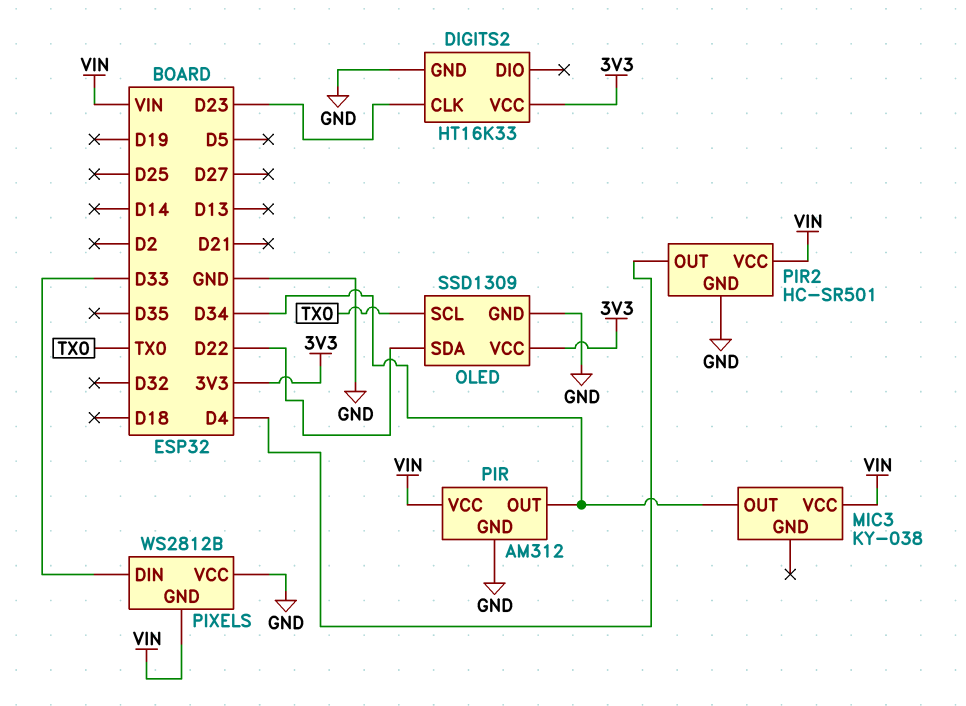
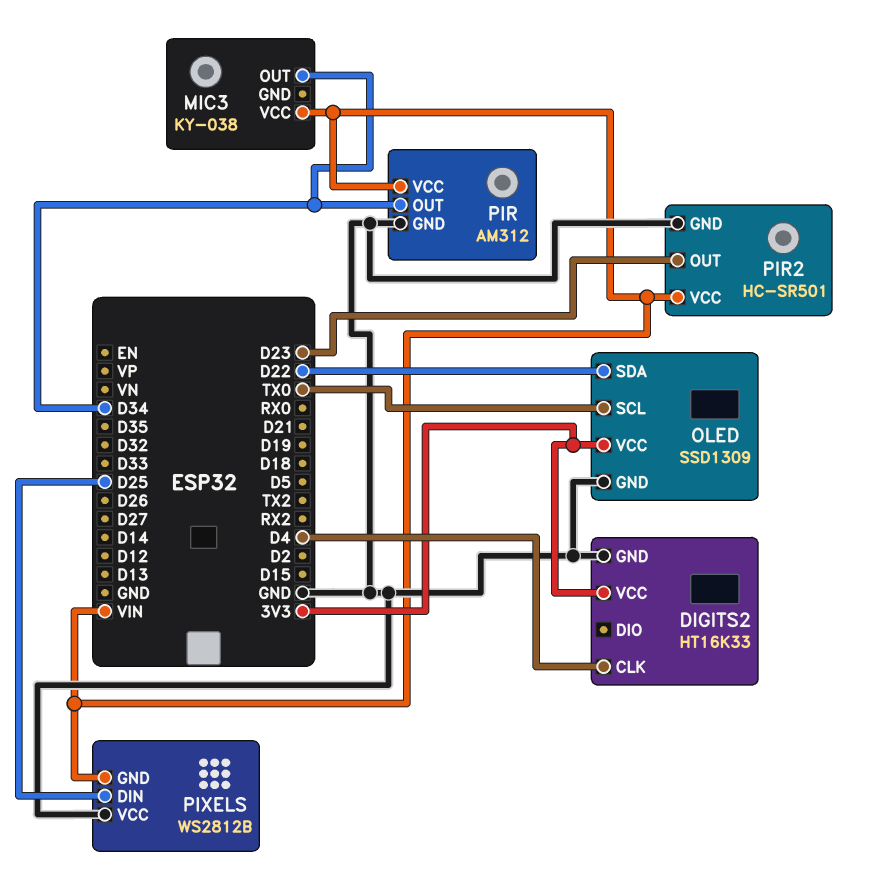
DIGITS2 pin CLK: D23 -> D4
PIR2 pin OUT: D4 -> D23
PIXELS pin DIN: D33 -> D25

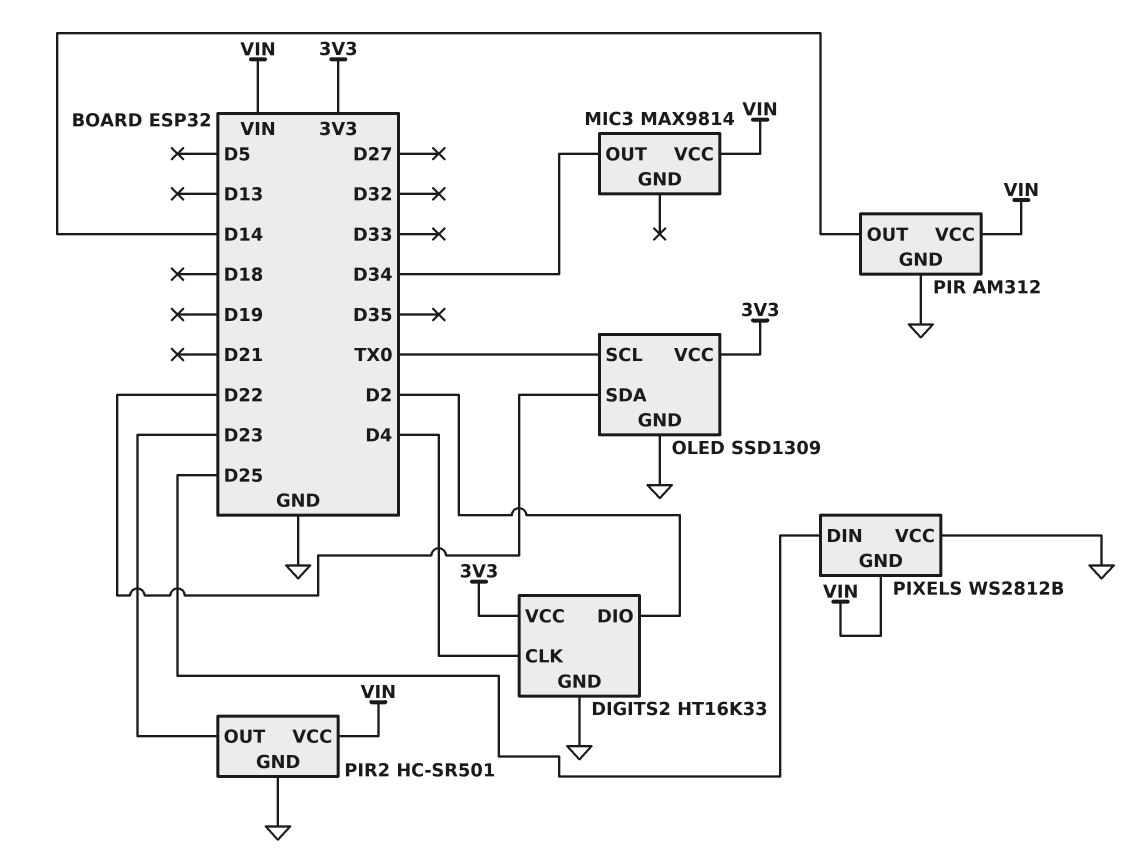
DIGITS2 pin DIO: none -> D2
MIC3: KY-038 -> MAX9814
PIR pin OUT: D34 -> D14

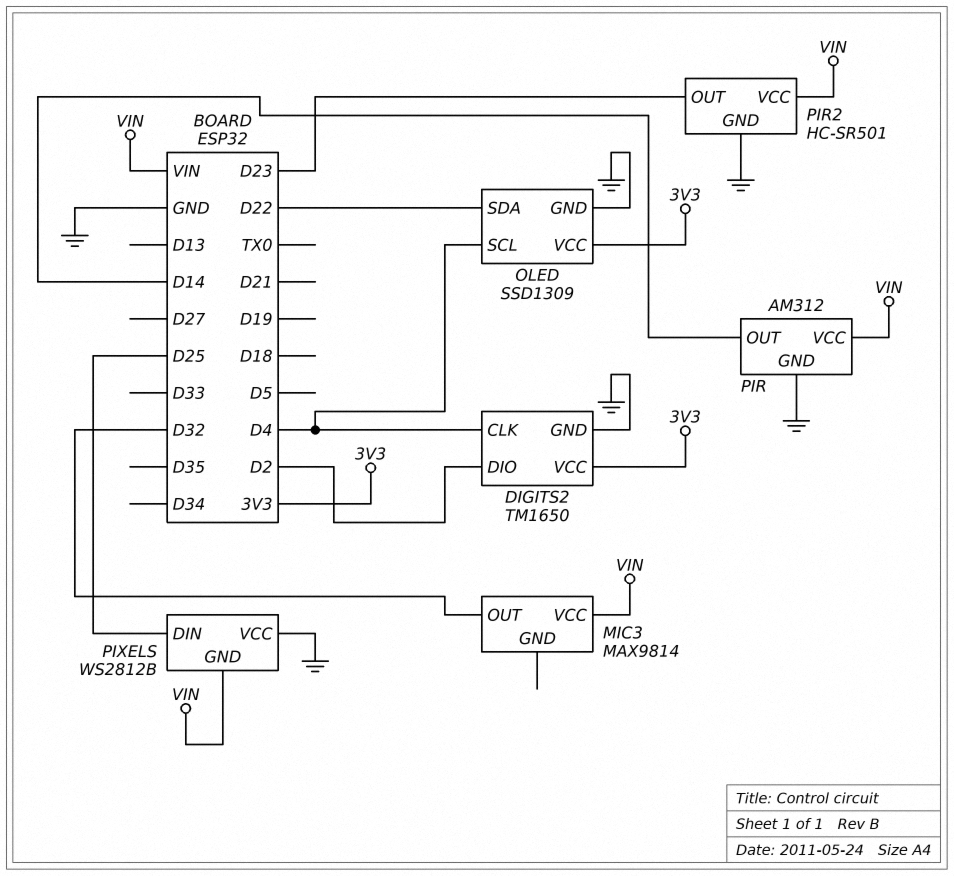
DIGITS2: HT16K33 -> TM1650
MIC3 pin OUT: D34 -> D32
OLED pin SCL: TX0 -> D4

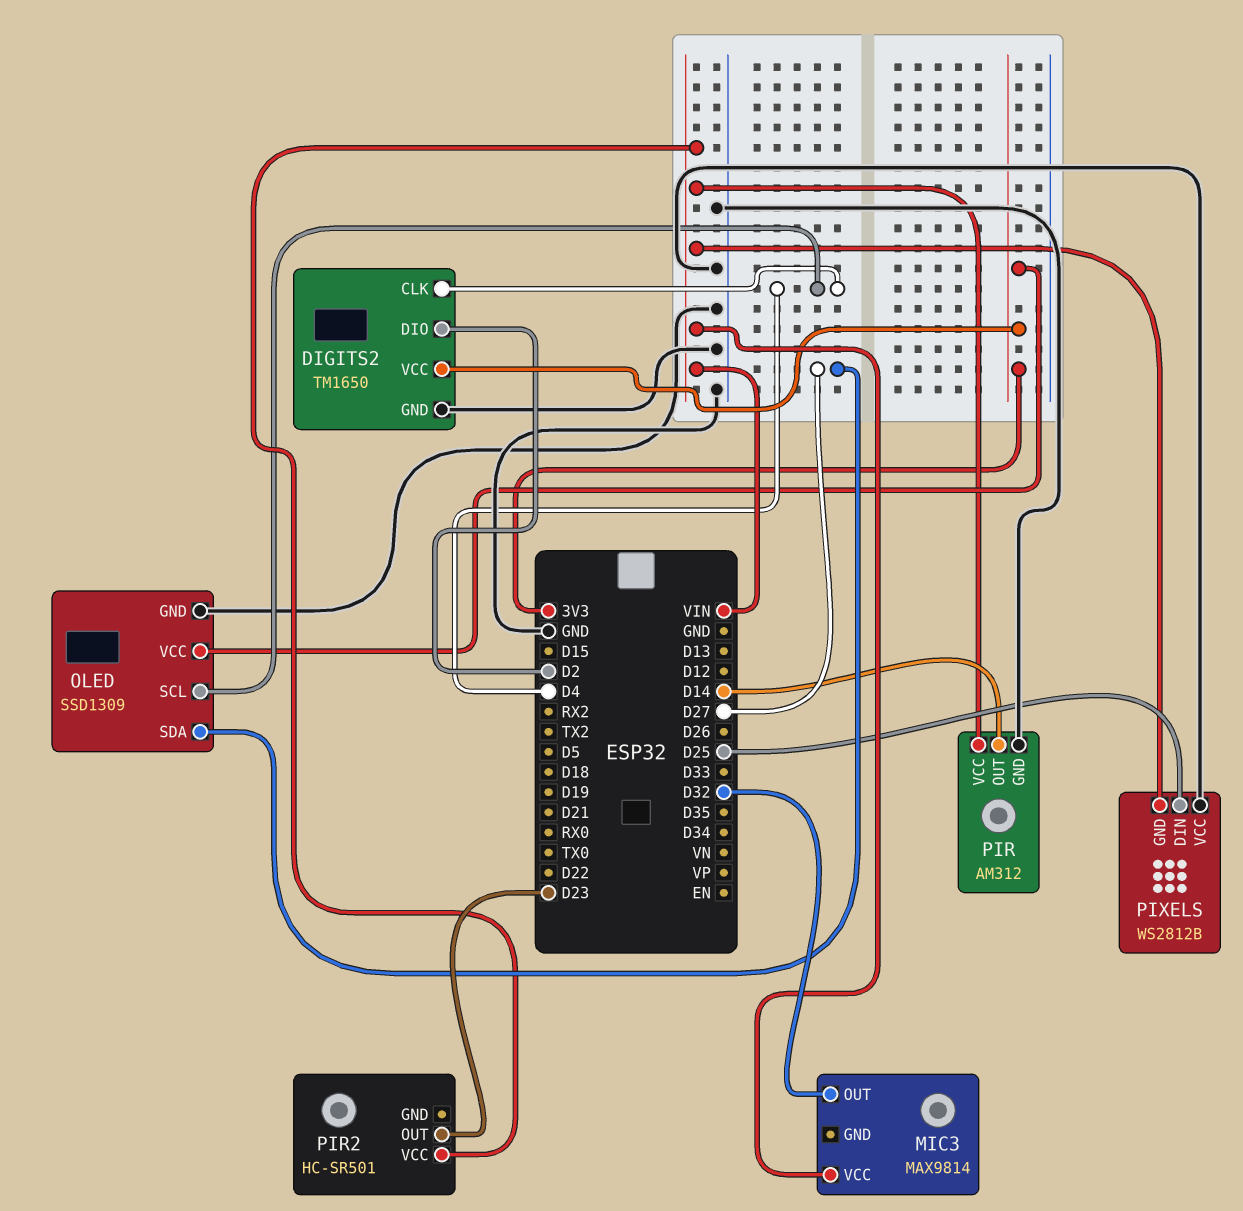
OLED pin SDA: D22 -> D27
PIR2 pin GND: GND -> none

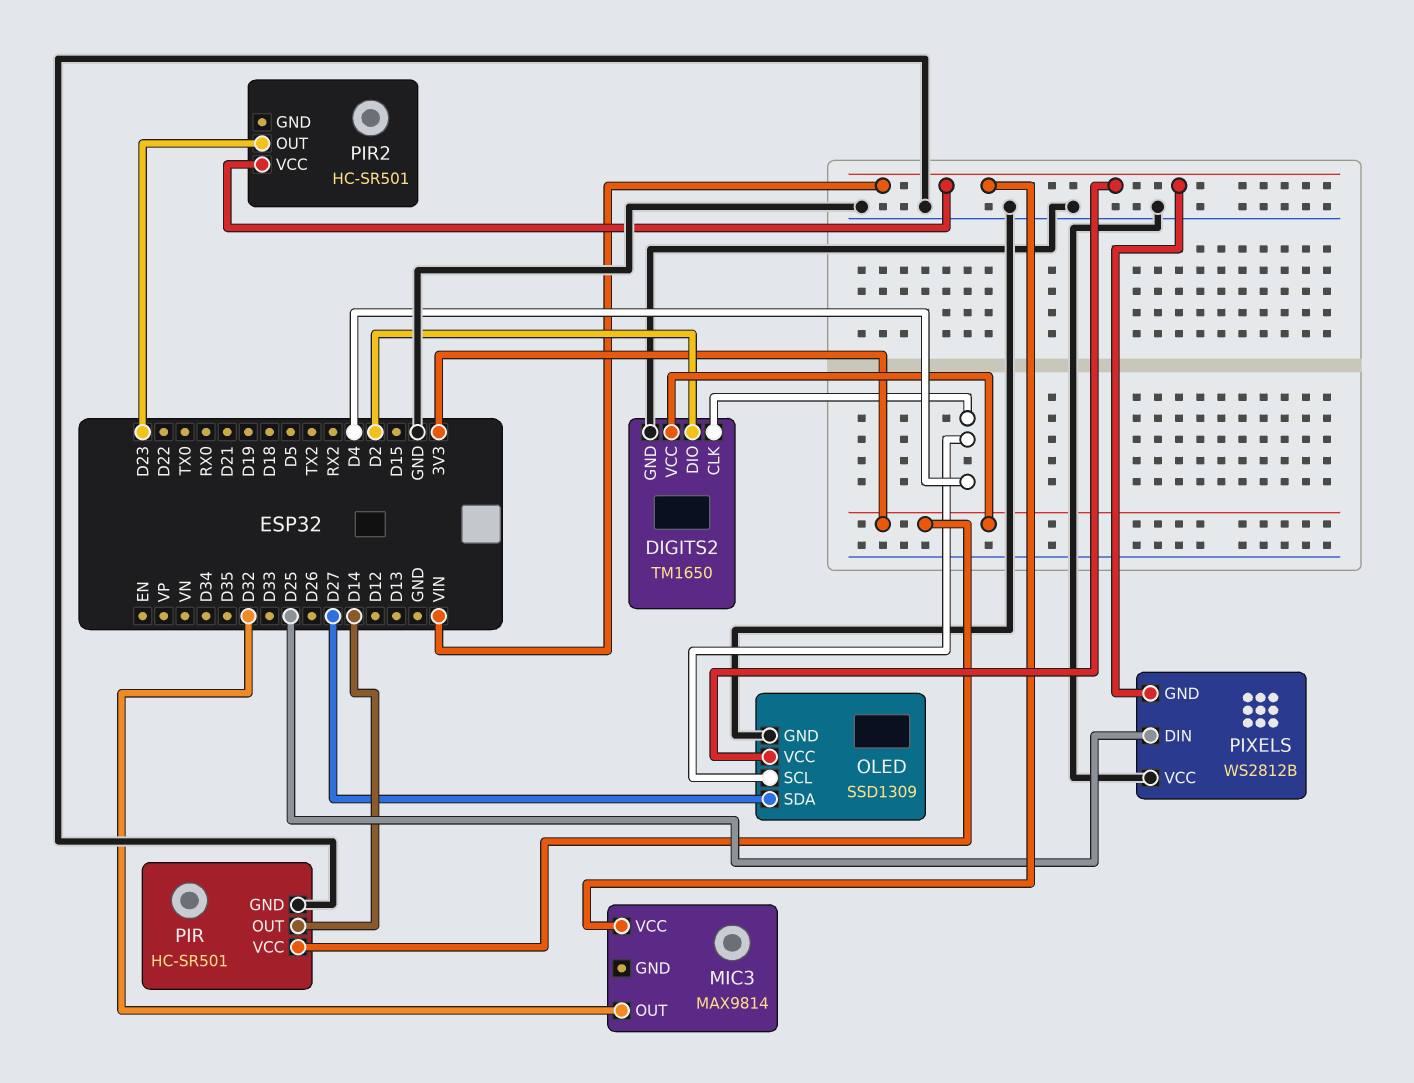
OLED pin VCC: 3V3 -> VIN
PIR: AM312 -> HC-SR501
PIR pin VCC: VIN -> 3V3

